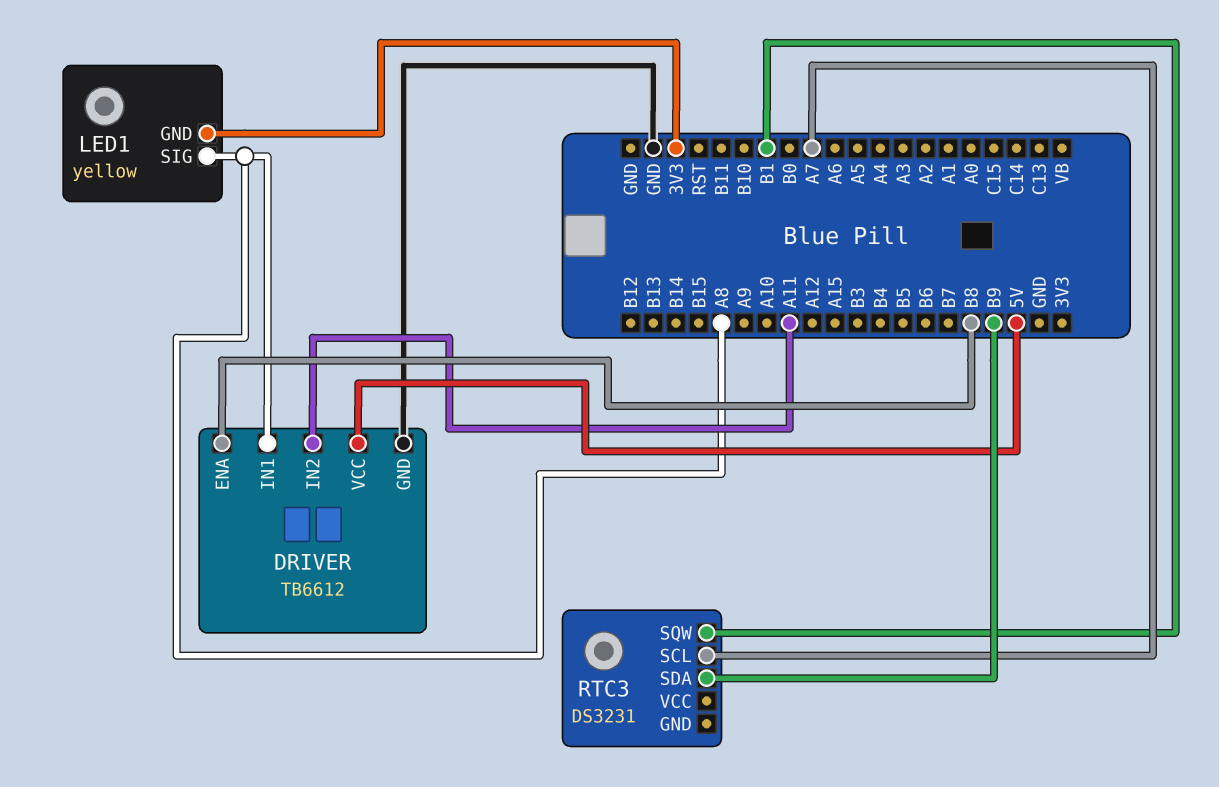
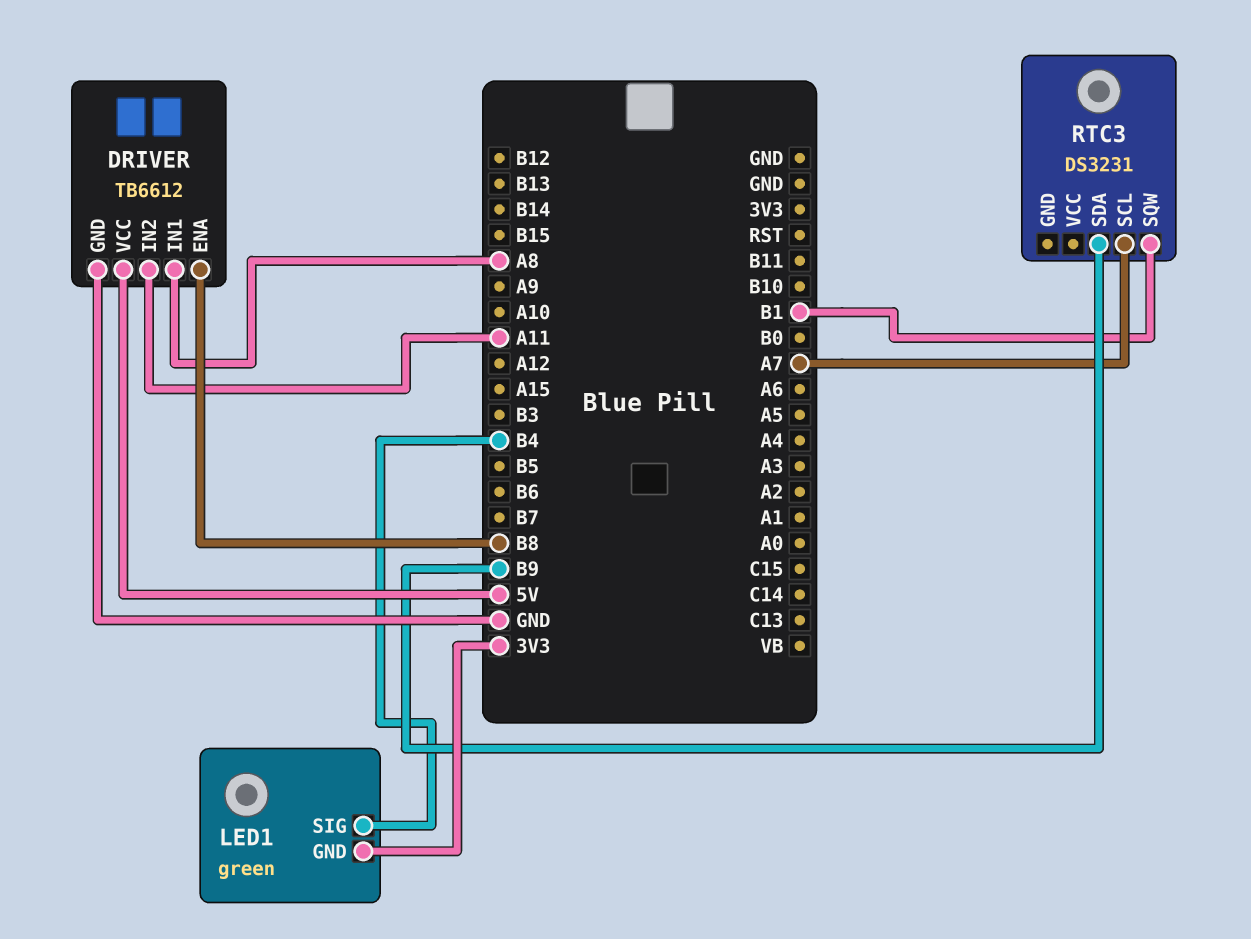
LED1: yellow -> green
LED1 pin SIG: A8 -> B4

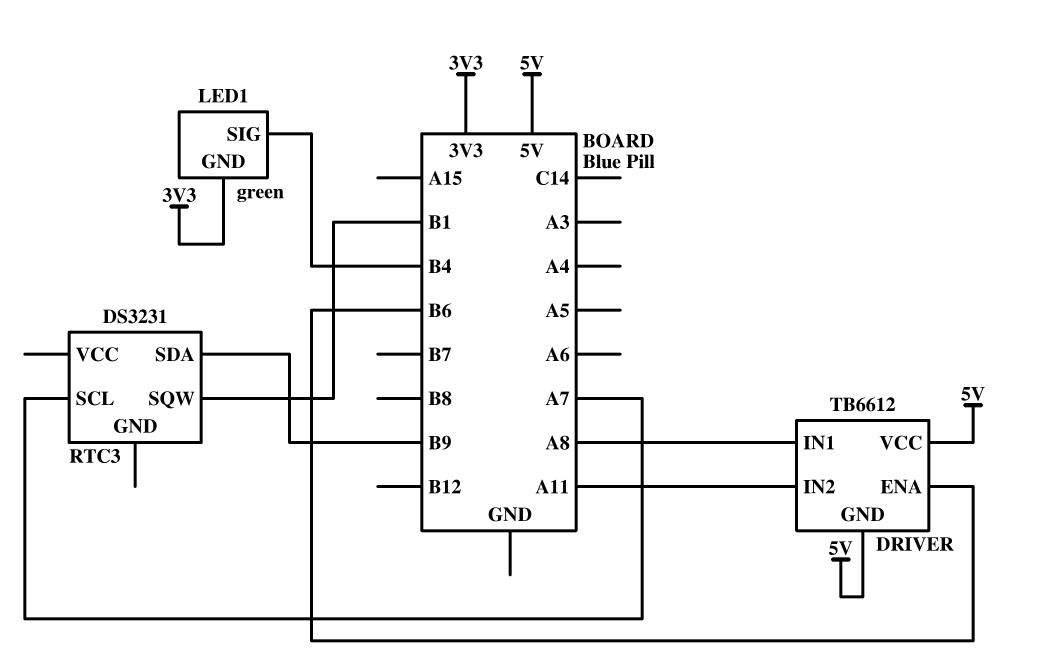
DRIVER pin ENA: B8 -> B6
DRIVER pin GND: GND -> 5V

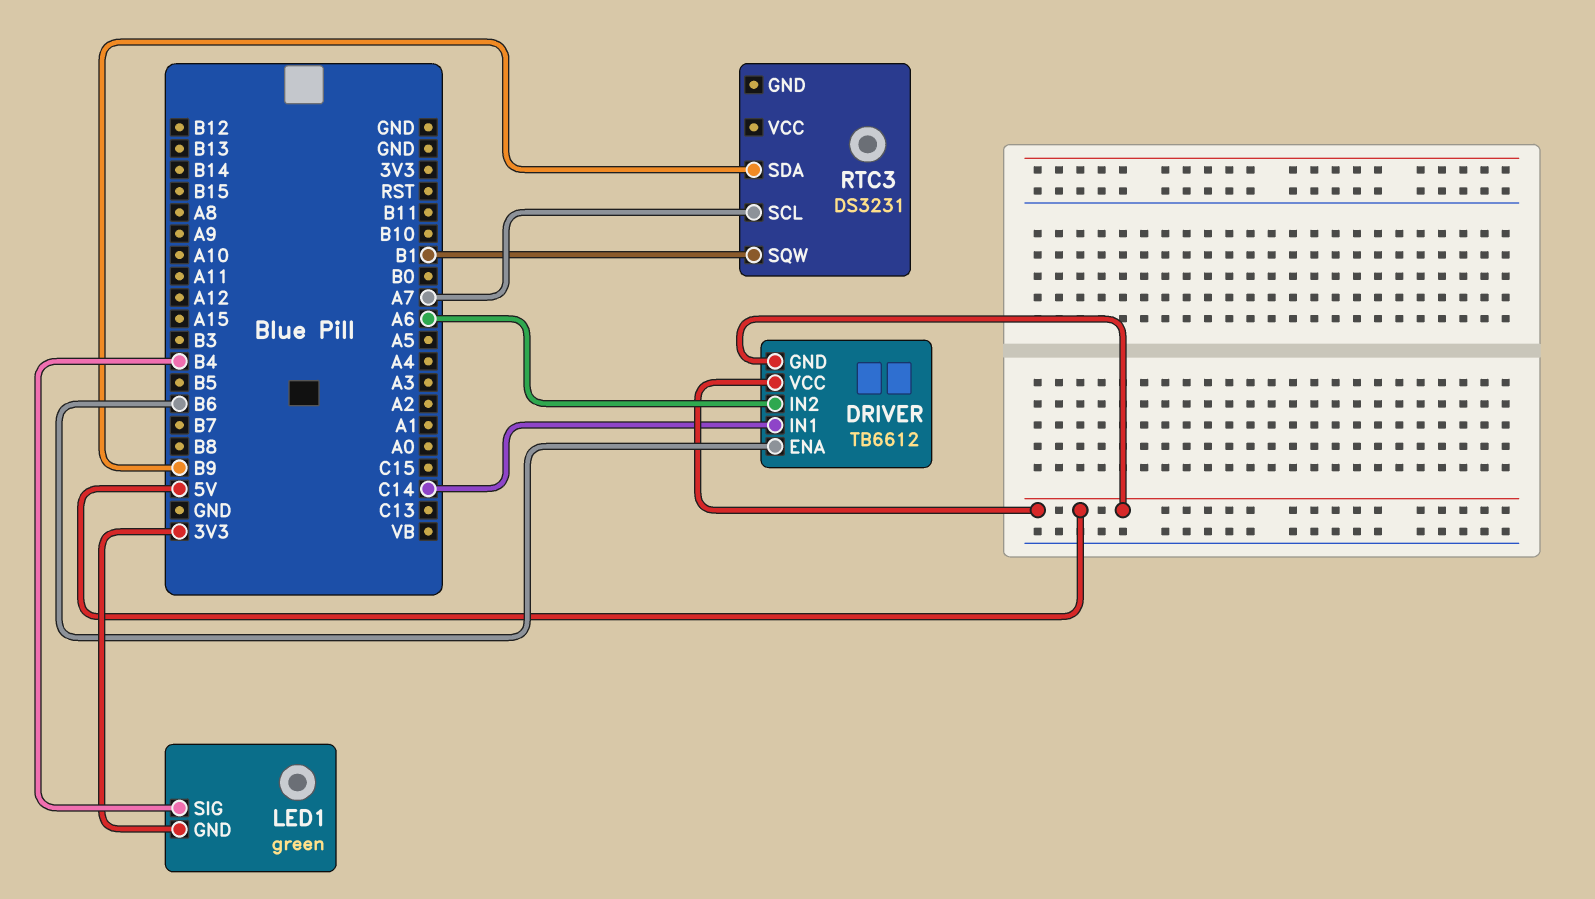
DRIVER pin IN1: A8 -> C14
DRIVER pin IN2: A11 -> A6

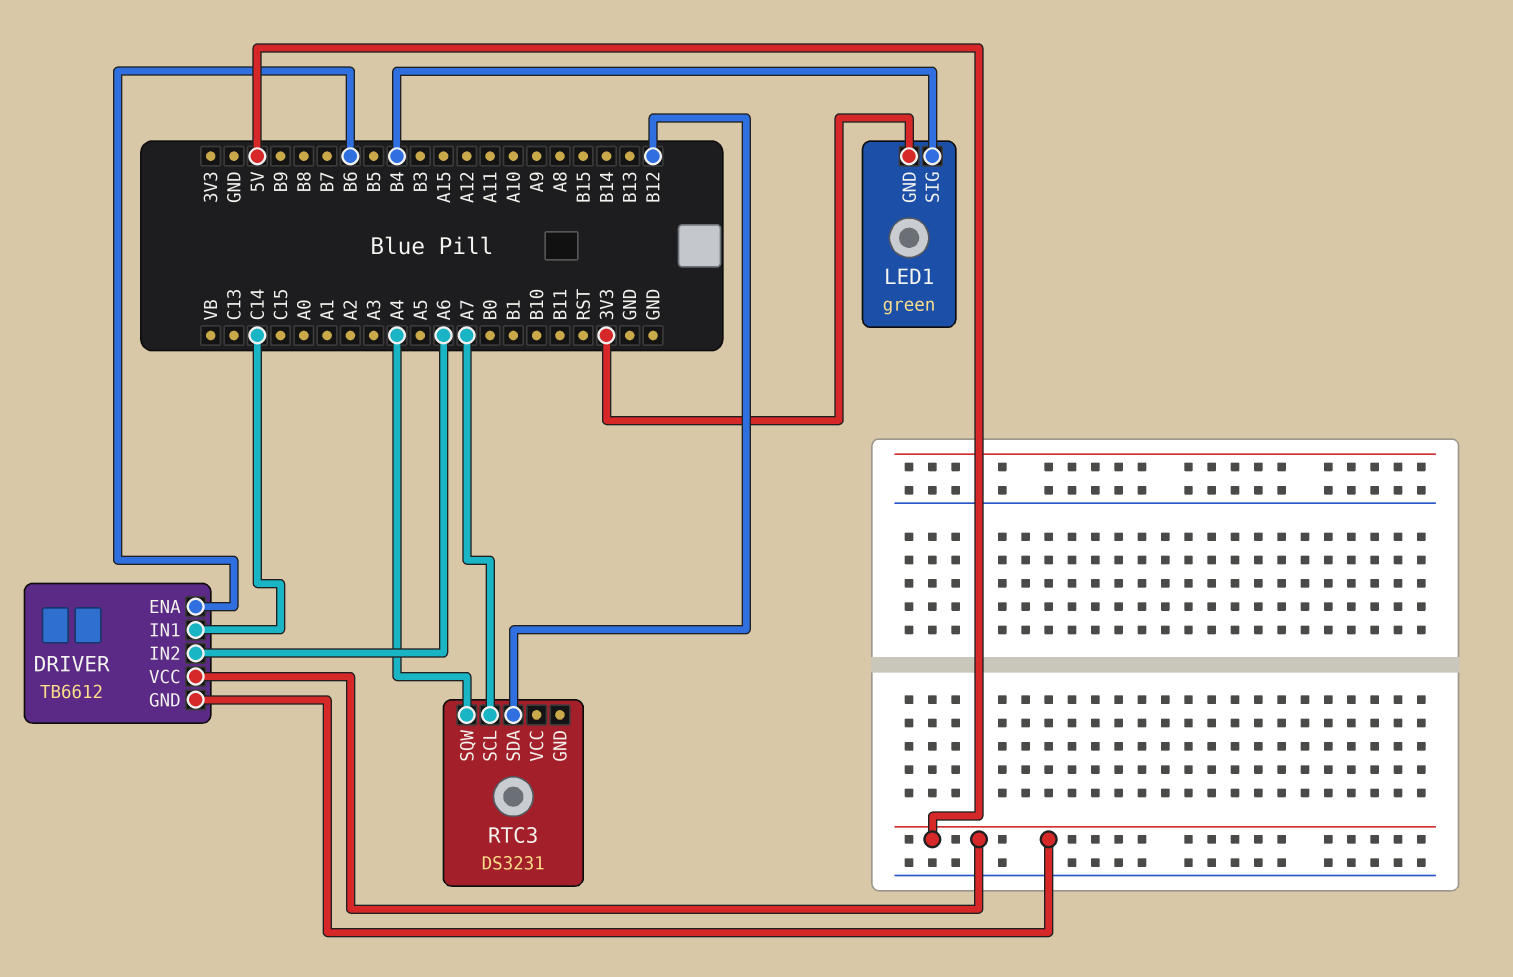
RTC3 pin SDA: B9 -> B12
RTC3 pin SQW: B1 -> A4

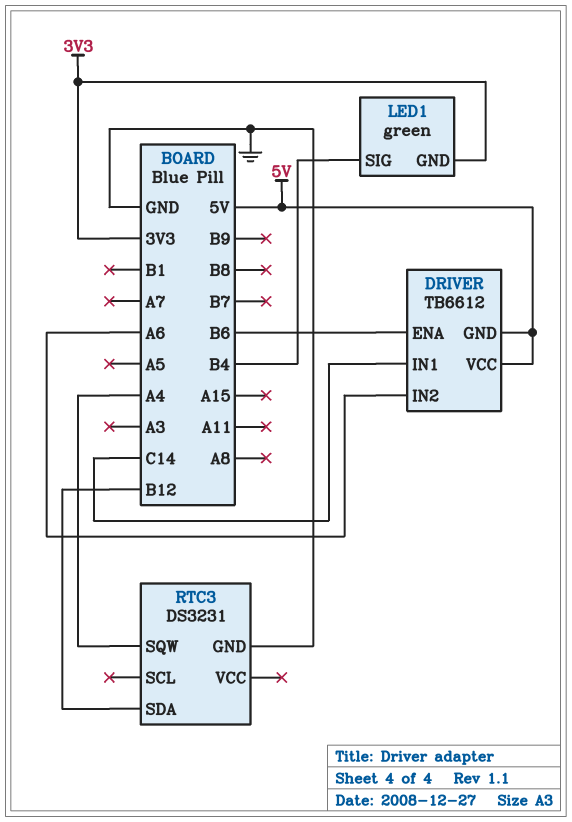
RTC3 pin GND: none -> GND
RTC3 pin SCL: A7 -> none

